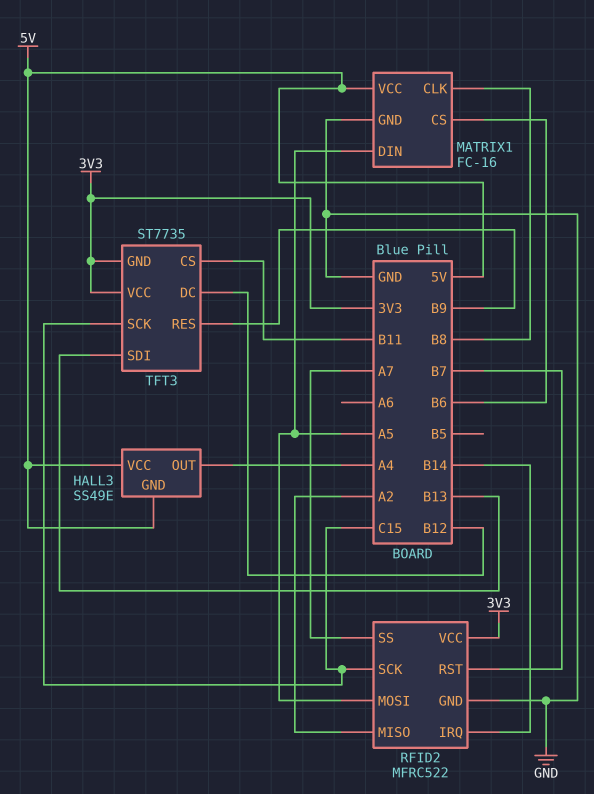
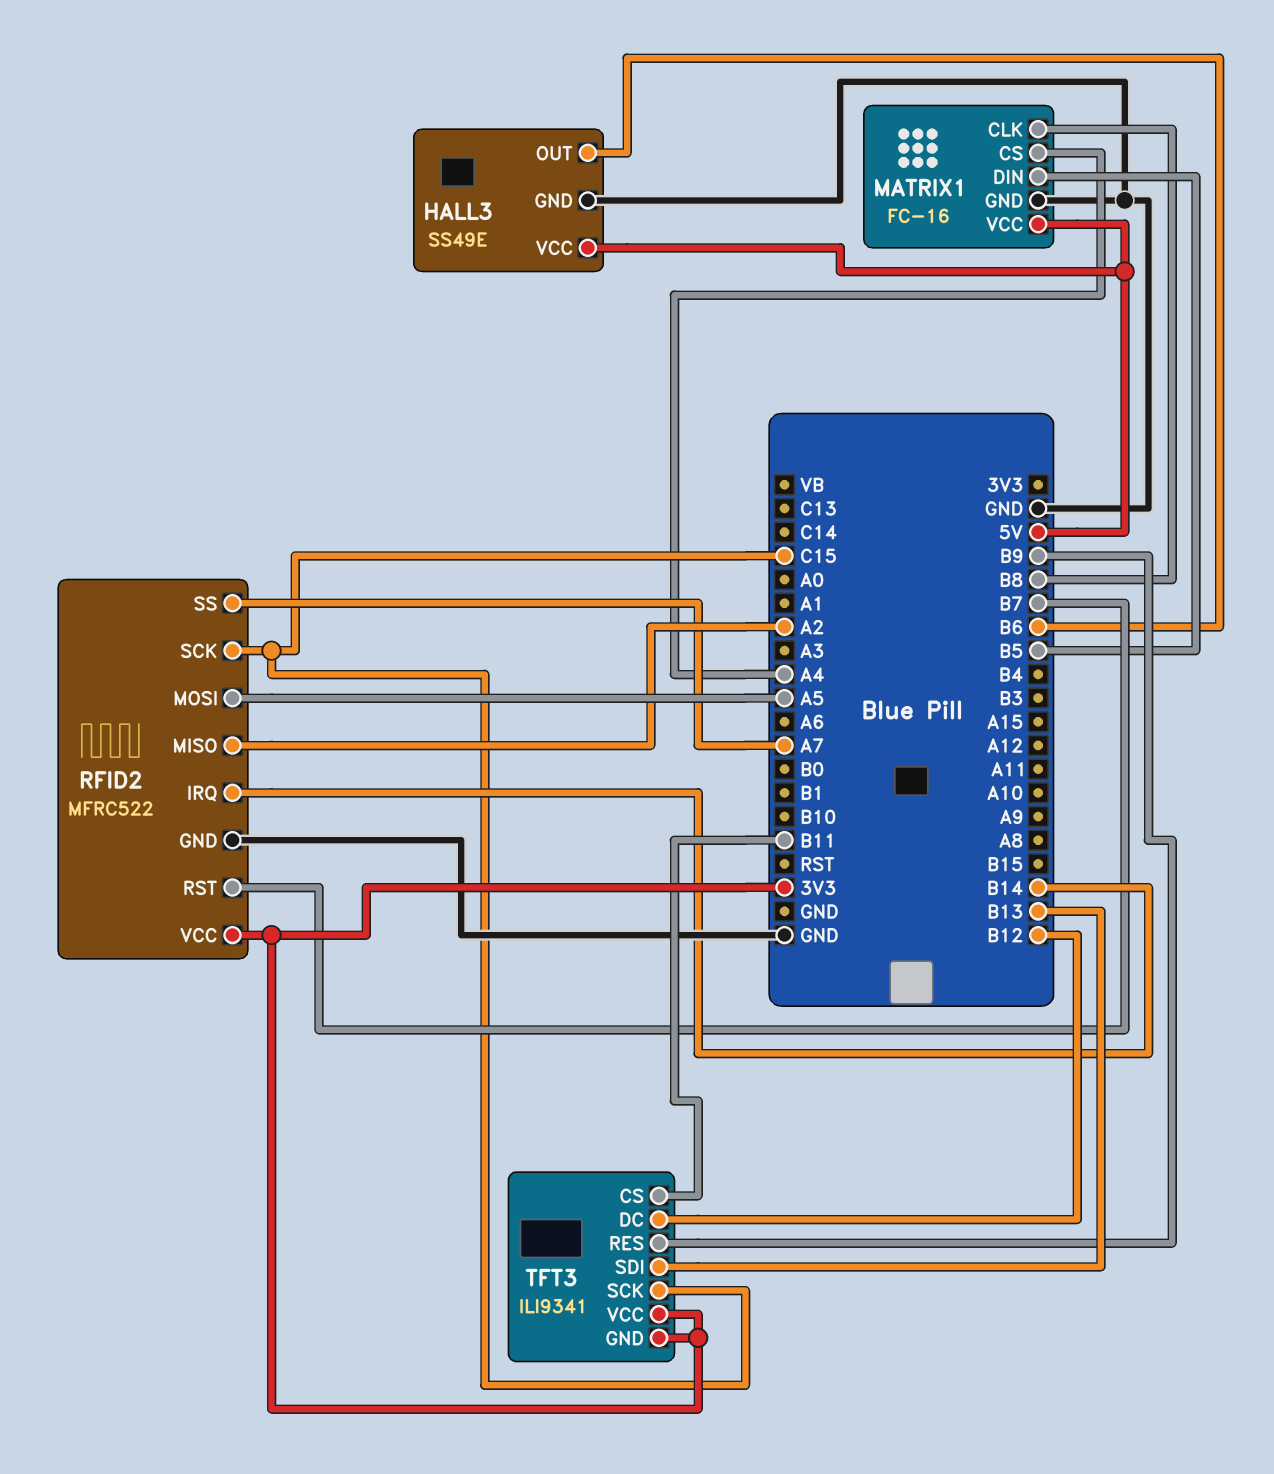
HALL3 pin GND: 5V -> GND
HALL3 pin OUT: A4 -> B6
MATRIX1 pin CS: B6 -> A4
MATRIX1 pin DIN: A5 -> B5
TFT3: ST7735 -> ILI9341

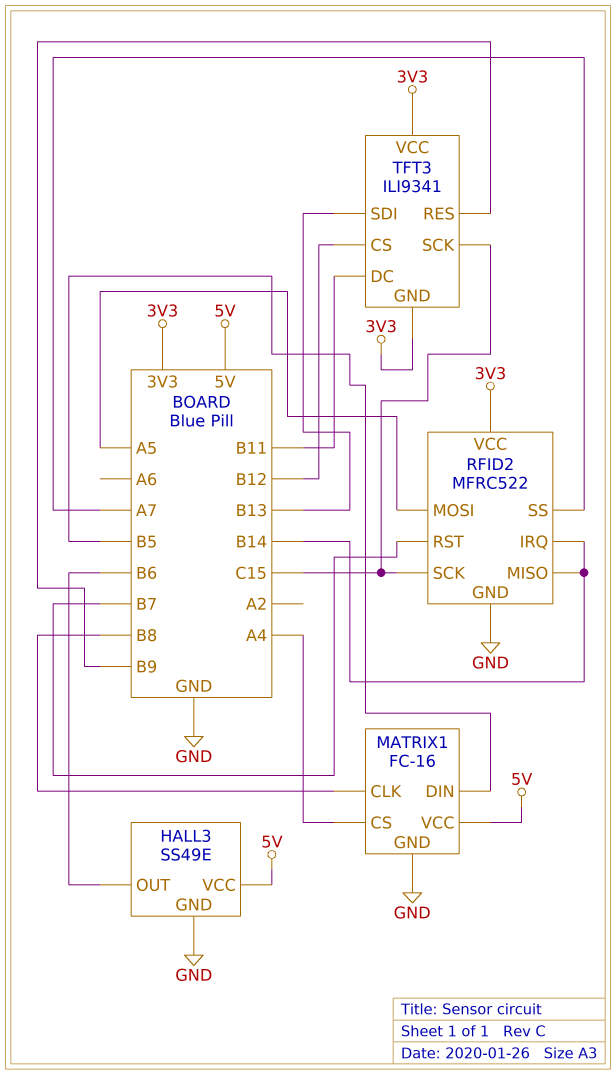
RFID2 pin MISO: A2 -> B14
TFT3 pin CS: B11 -> B12
TFT3 pin DC: B12 -> B11

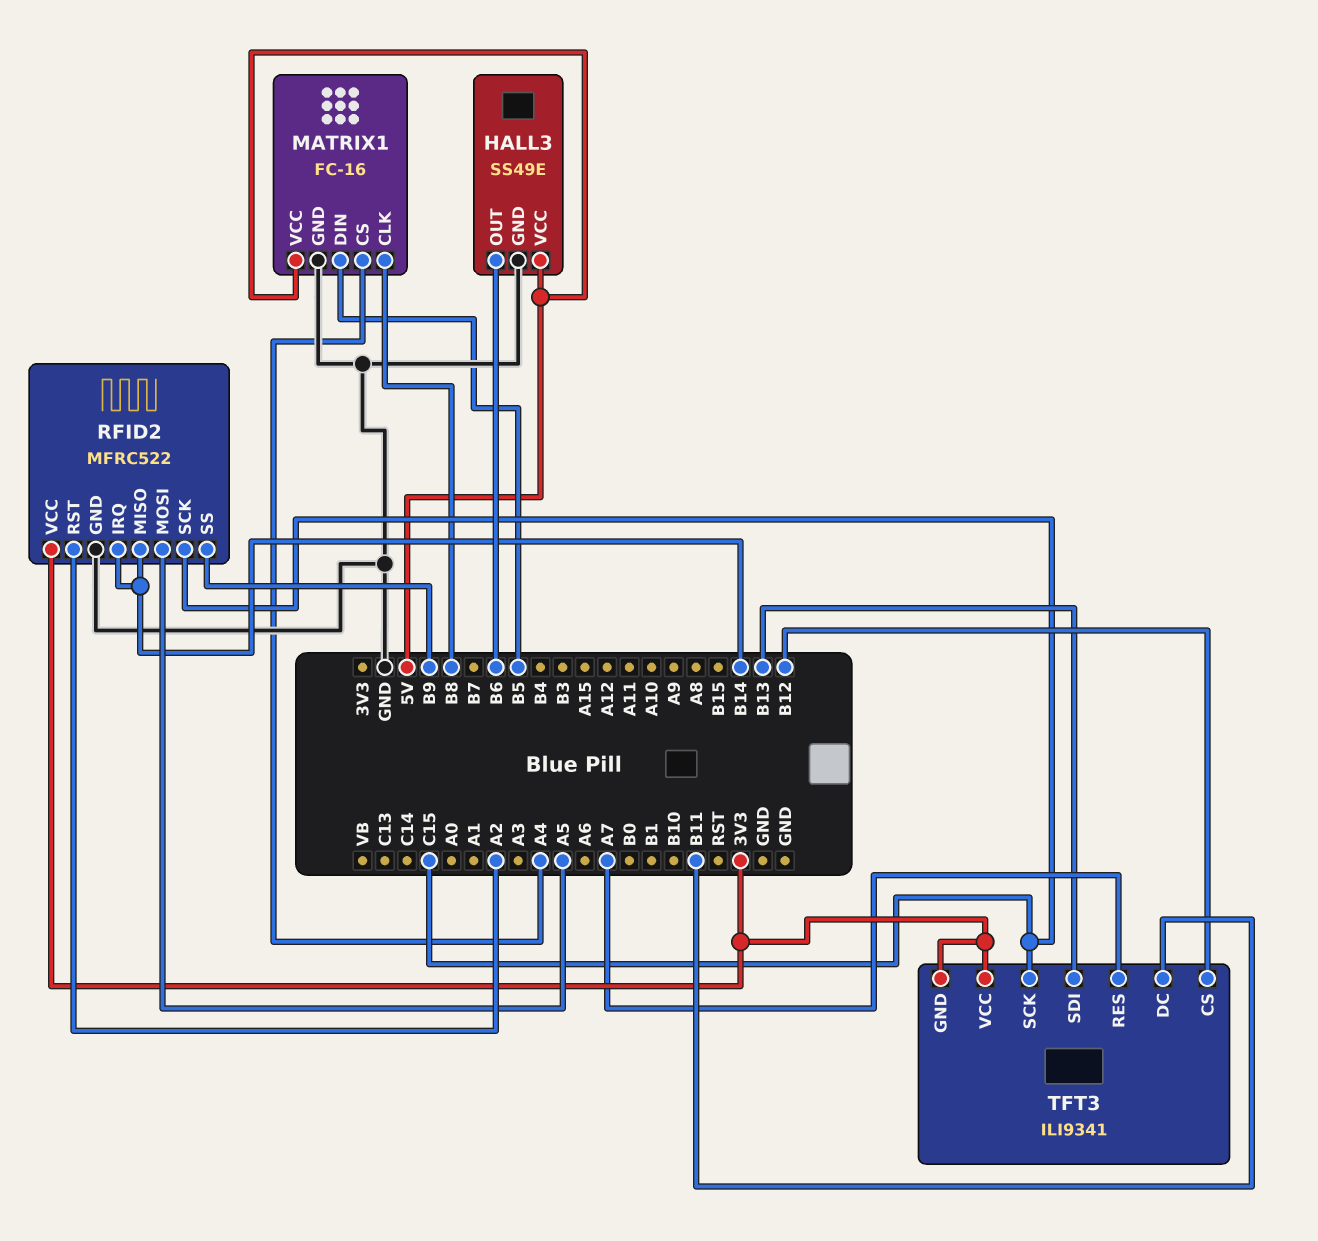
RFID2 pin RST: B7 -> A2
RFID2 pin SS: A7 -> B9
TFT3 pin RES: B9 -> A7

